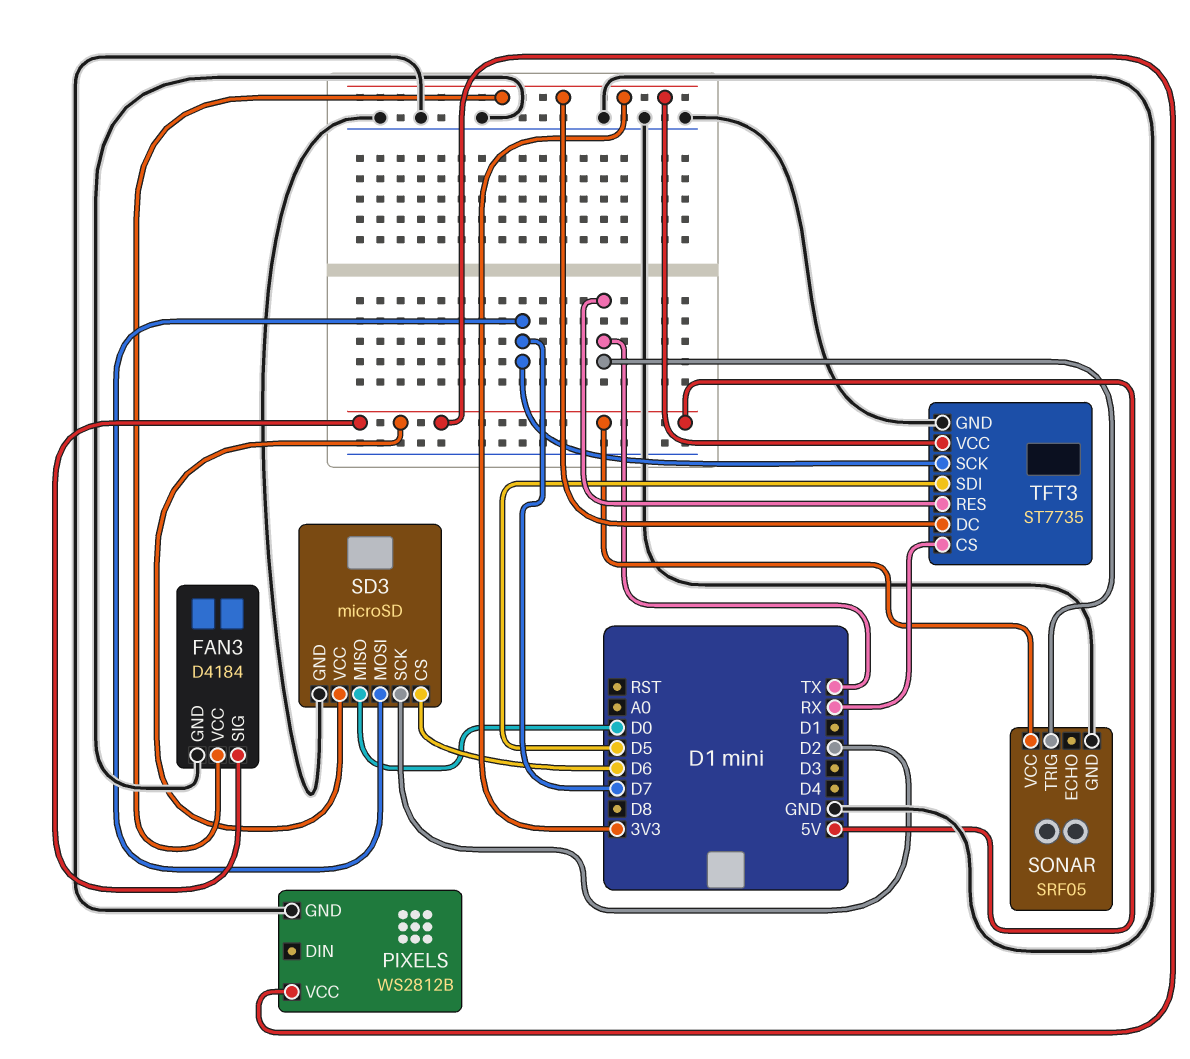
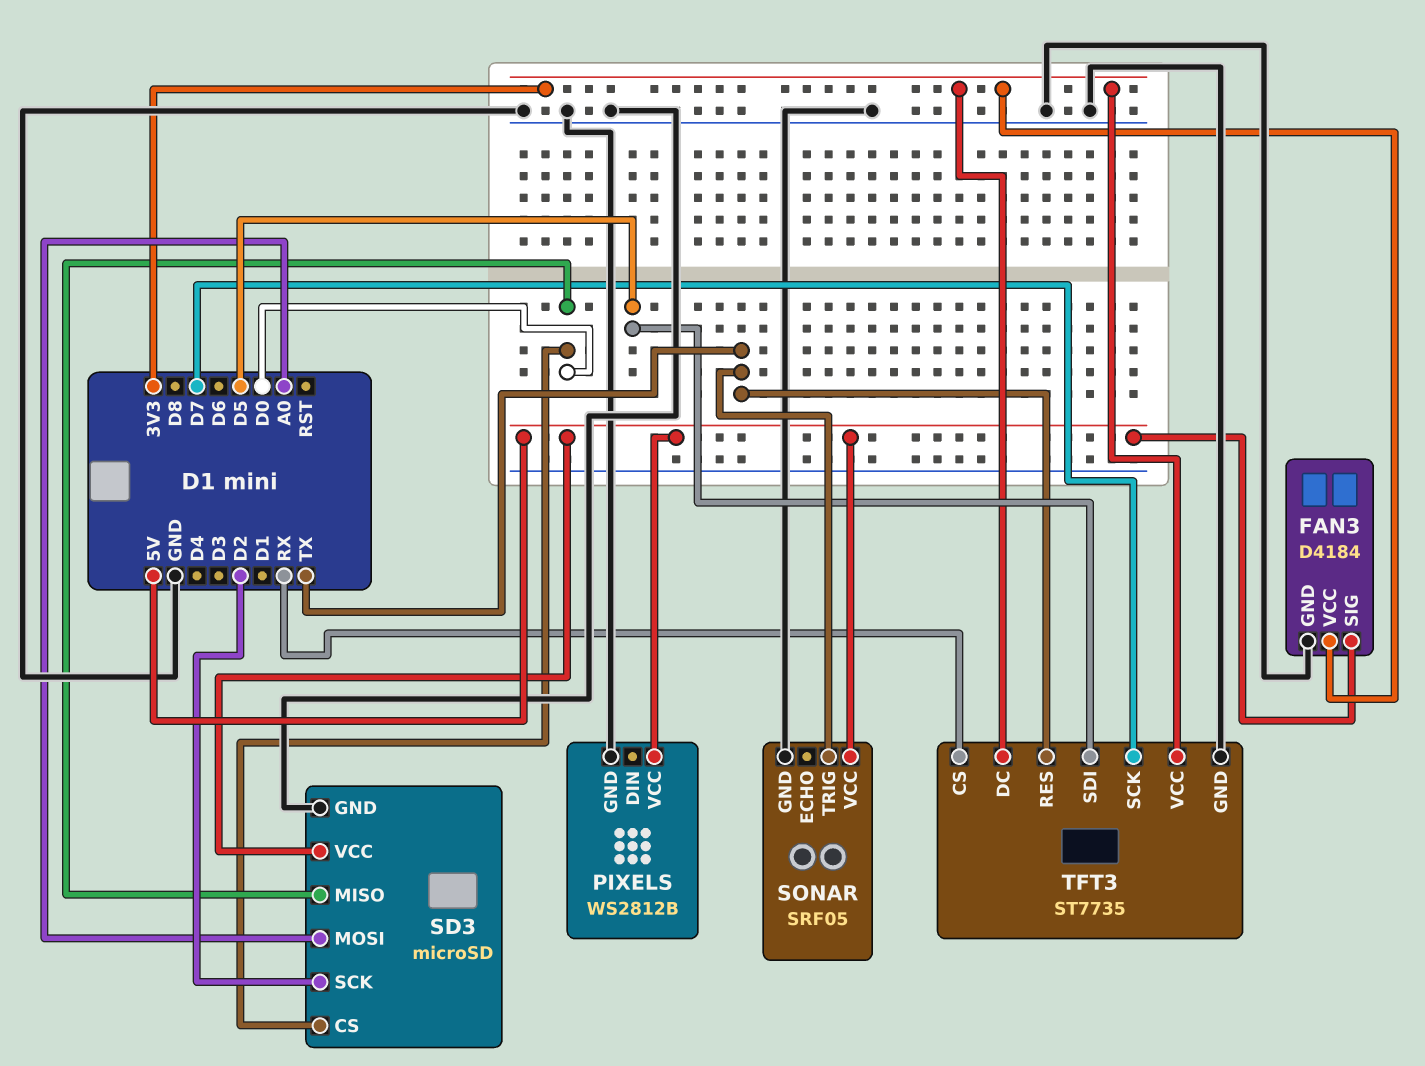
SD3 pin CS: D6 -> D0
SD3 pin MOSI: D7 -> A0

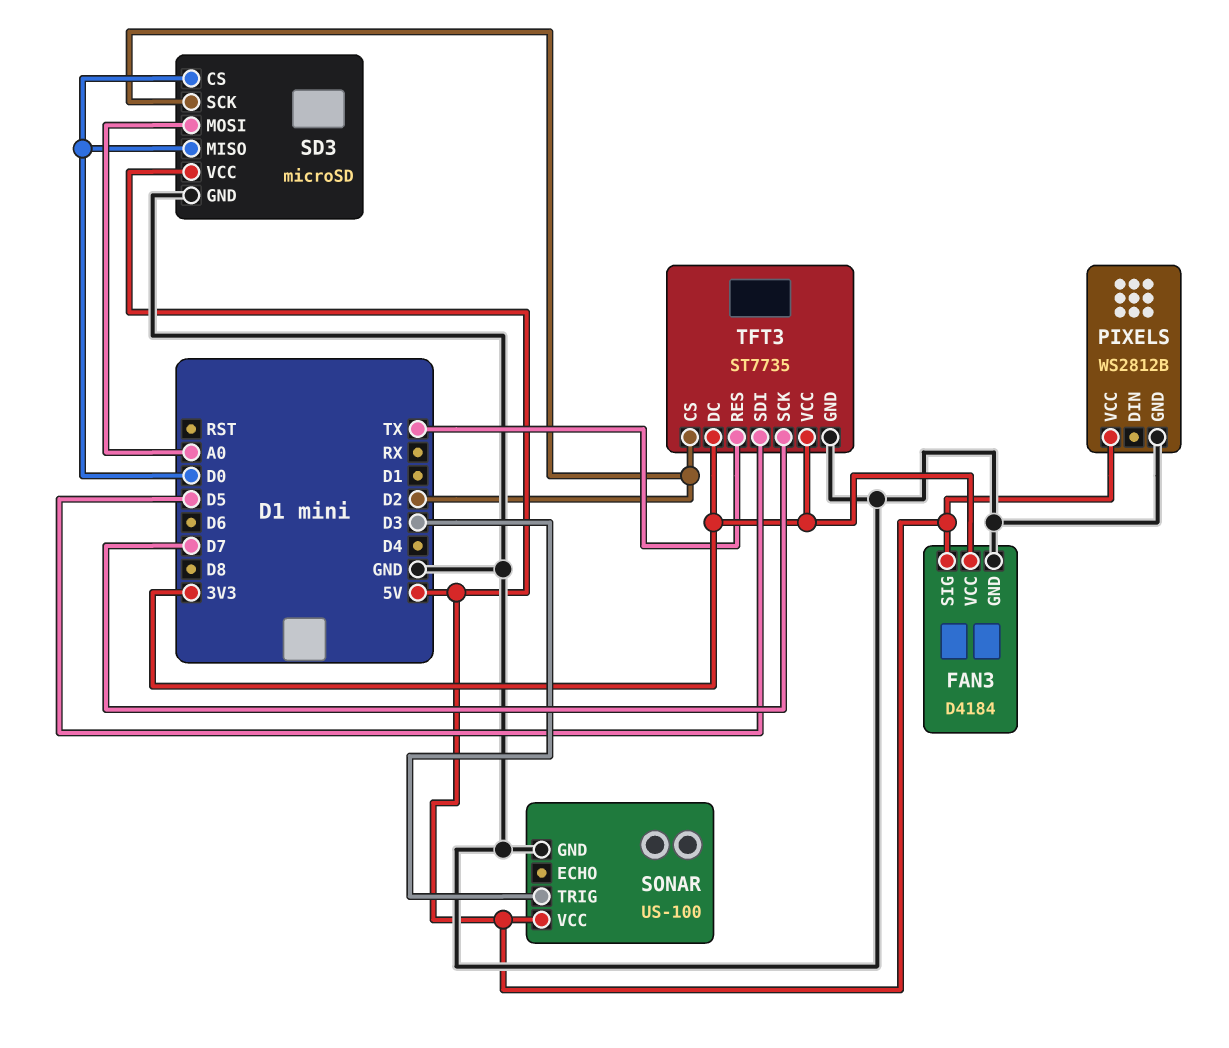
SONAR: SRF05 -> US-100
SONAR pin TRIG: TX -> D3
TFT3 pin CS: RX -> D2

